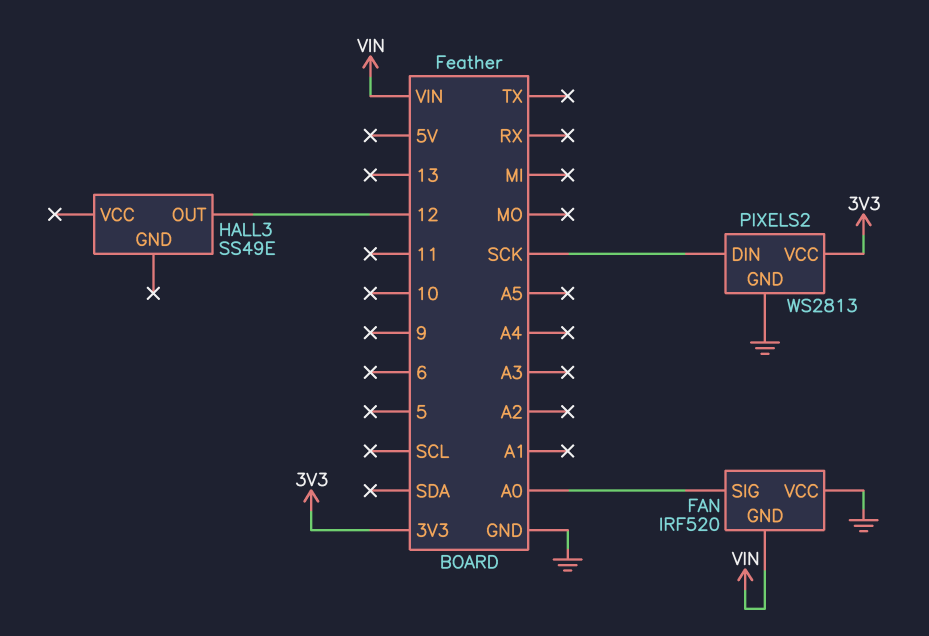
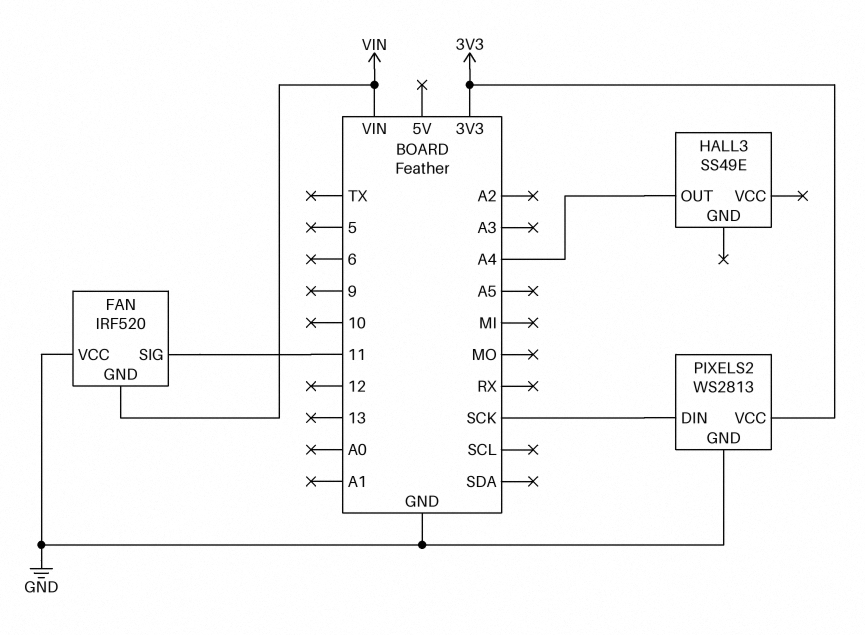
FAN pin SIG: A0 -> 11
HALL3 pin OUT: 12 -> A4

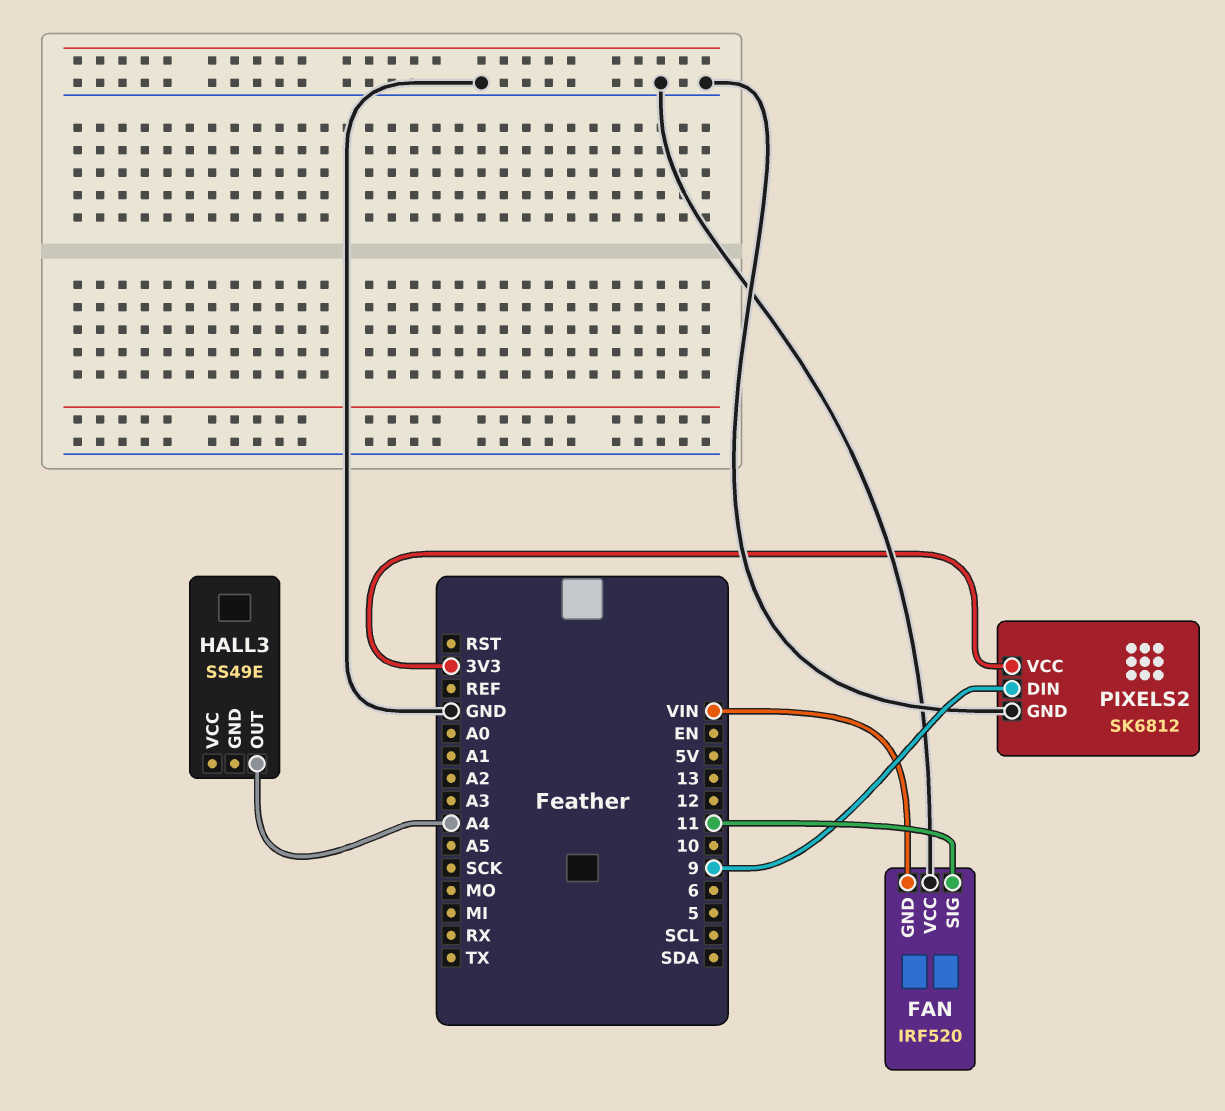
PIXELS2: WS2813 -> SK6812
PIXELS2 pin DIN: SCK -> 9

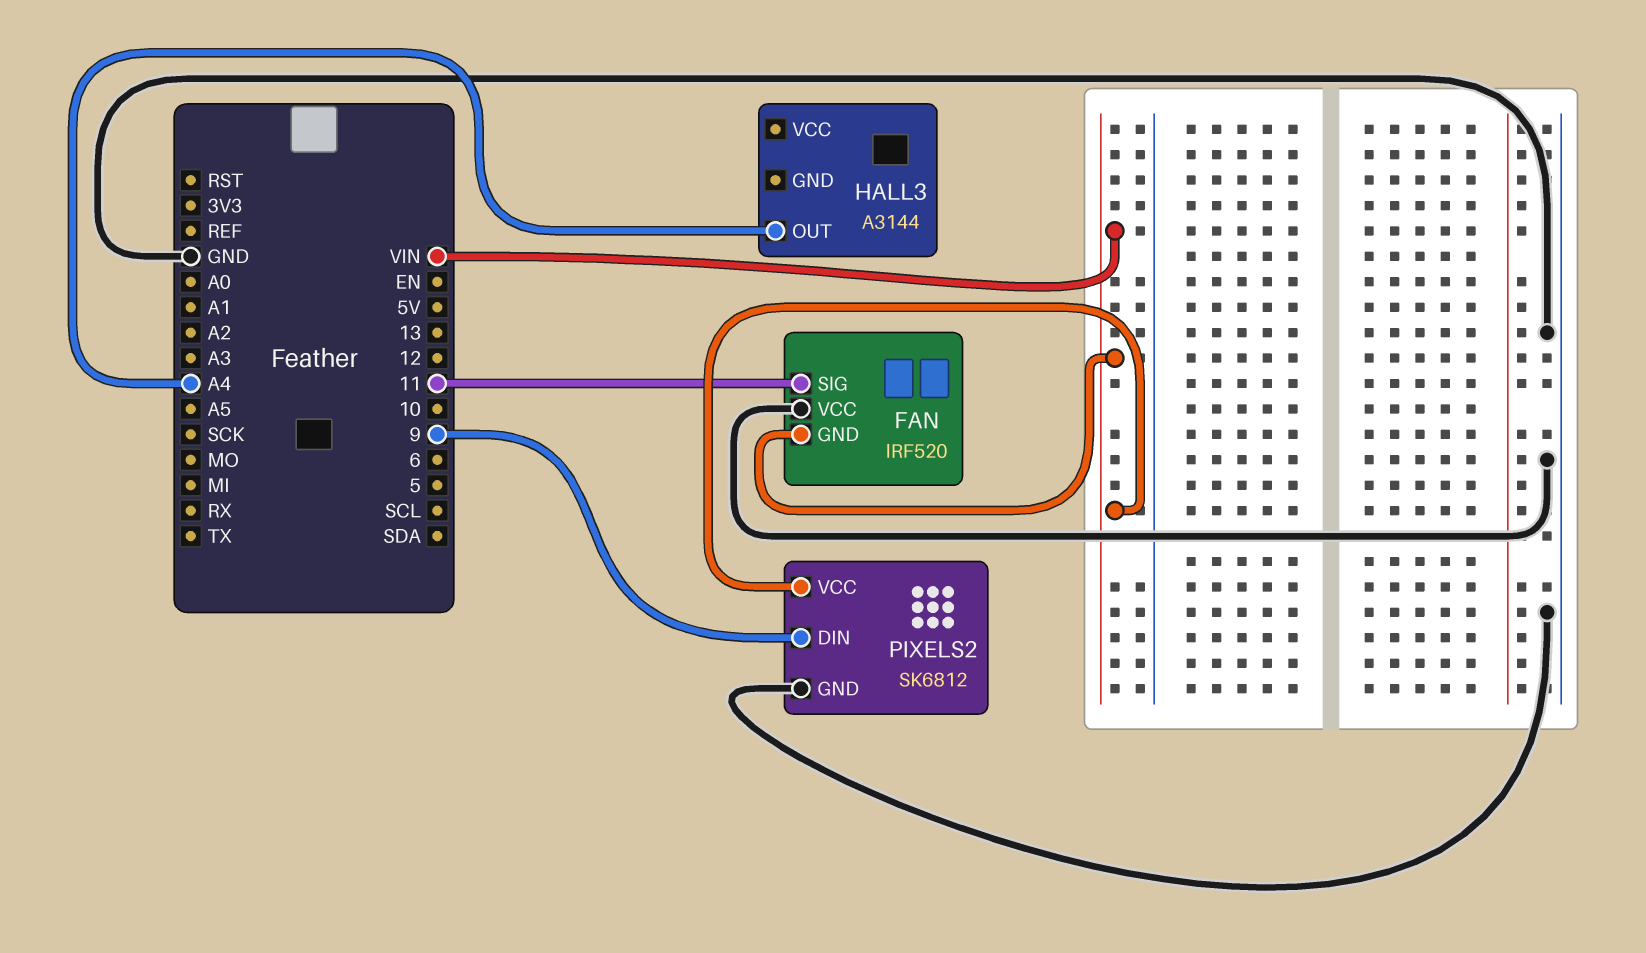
HALL3: SS49E -> A3144
PIXELS2 pin VCC: 3V3 -> VIN

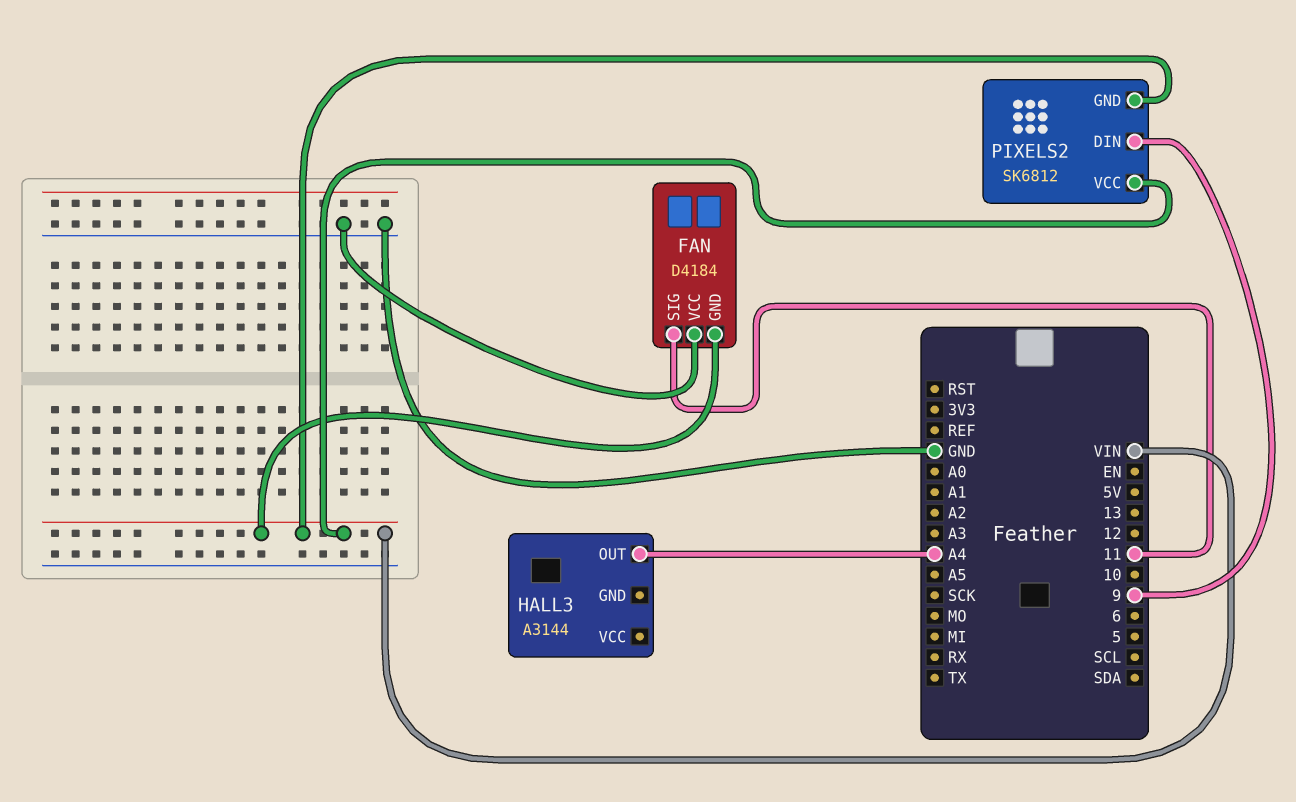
FAN: IRF520 -> D4184
PIXELS2 pin GND: GND -> VIN

